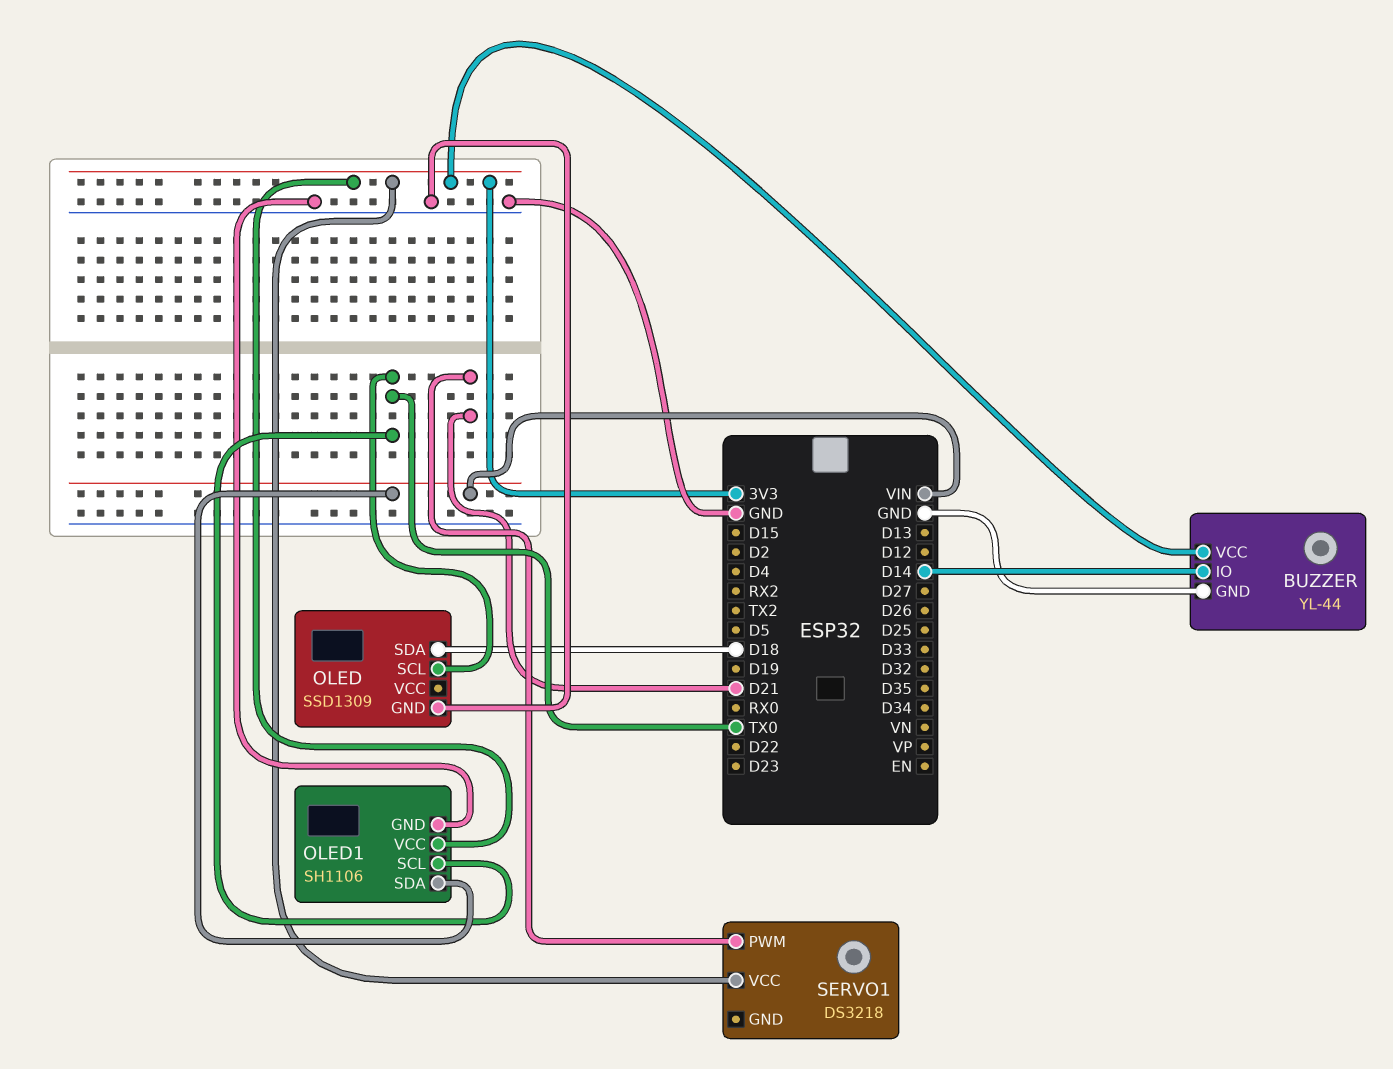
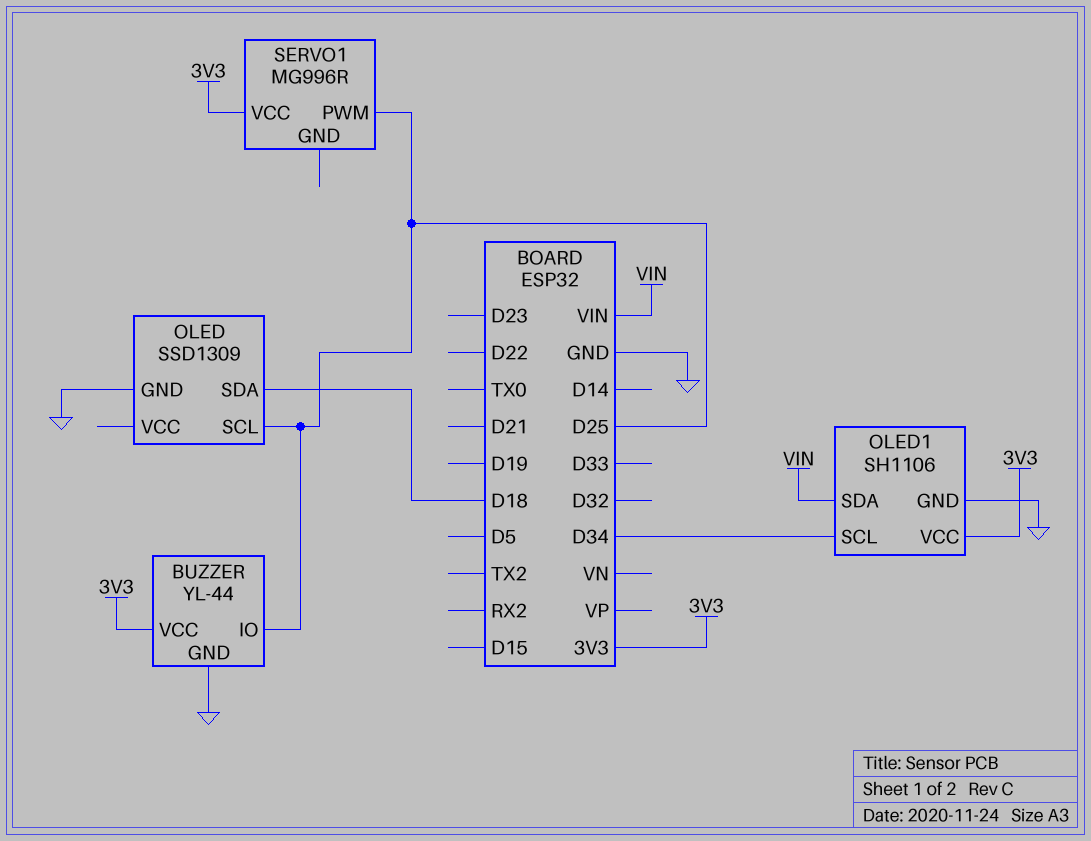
BUZZER pin IO: D14 -> D25
OLED pin SCL: TX0 -> D25
OLED1 pin SCL: TX0 -> D34
SERVO1: DS3218 -> MG996R
SERVO1 pin PWM: D21 -> D25

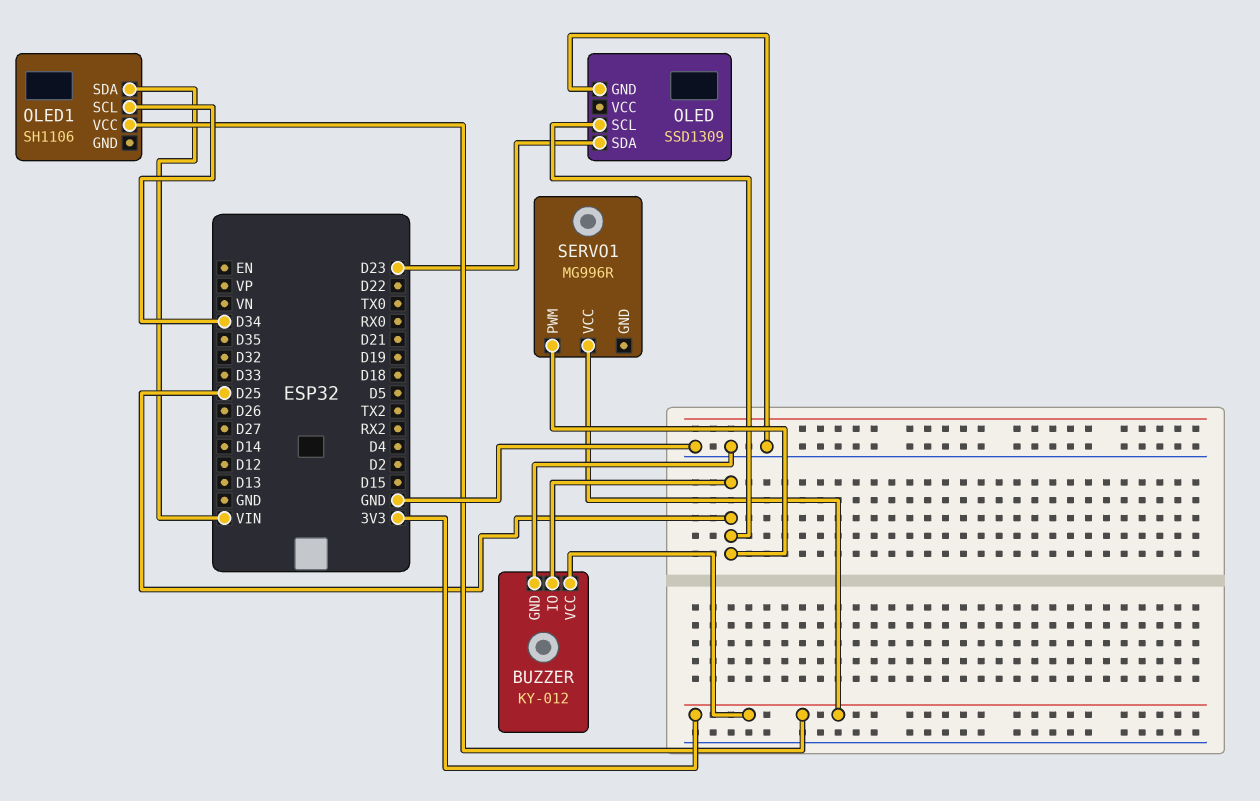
BUZZER: YL-44 -> KY-012
OLED pin SDA: D18 -> D23
OLED1 pin GND: GND -> none

